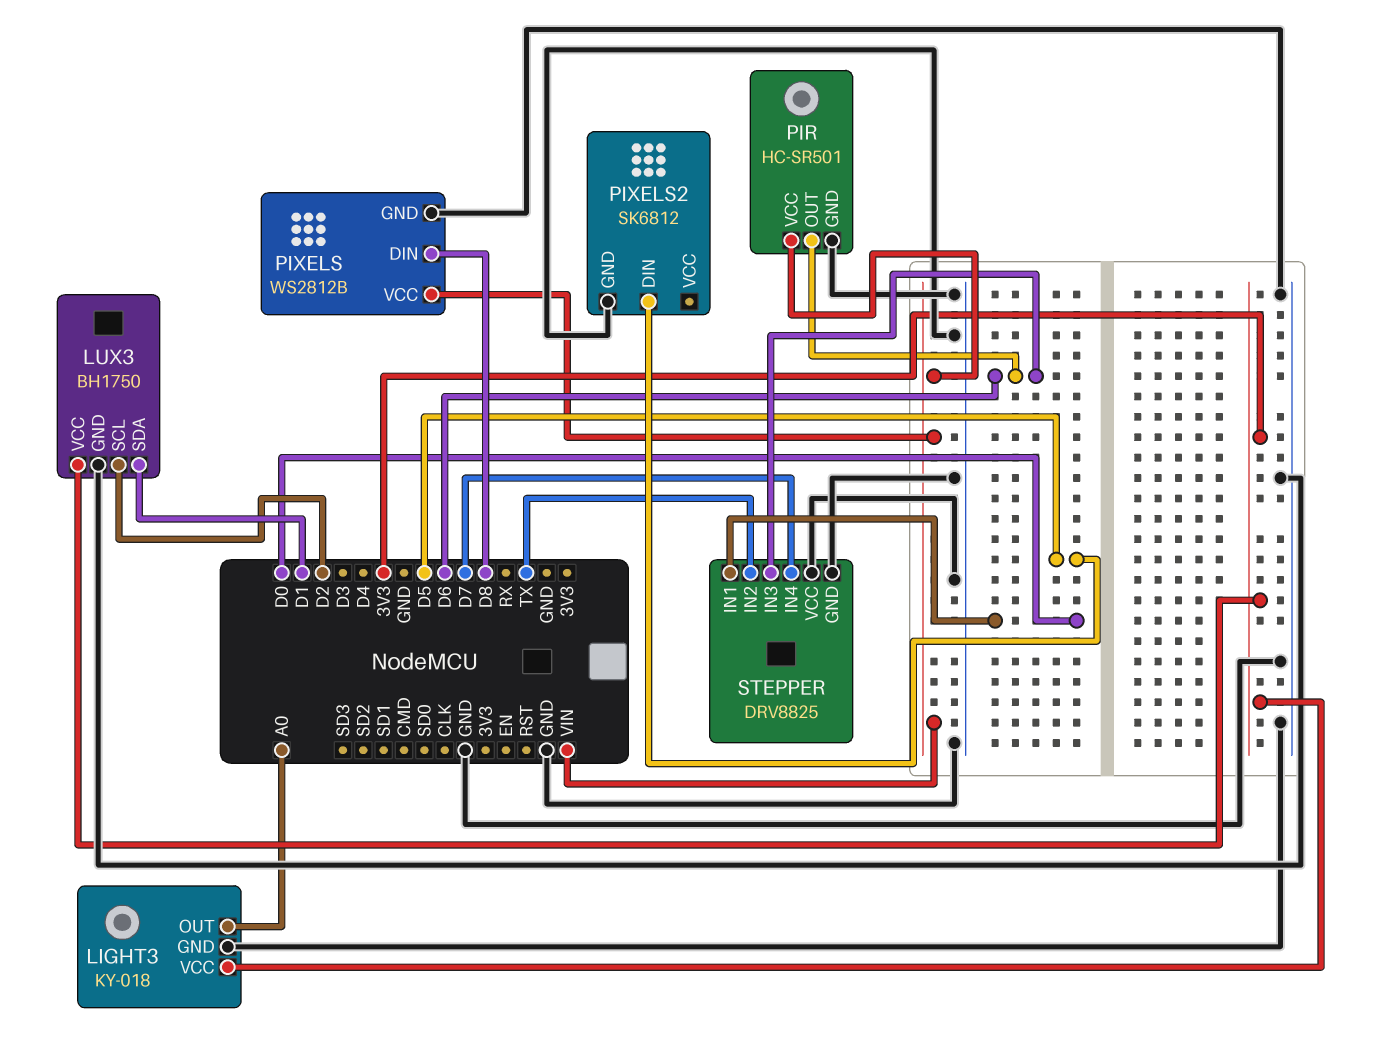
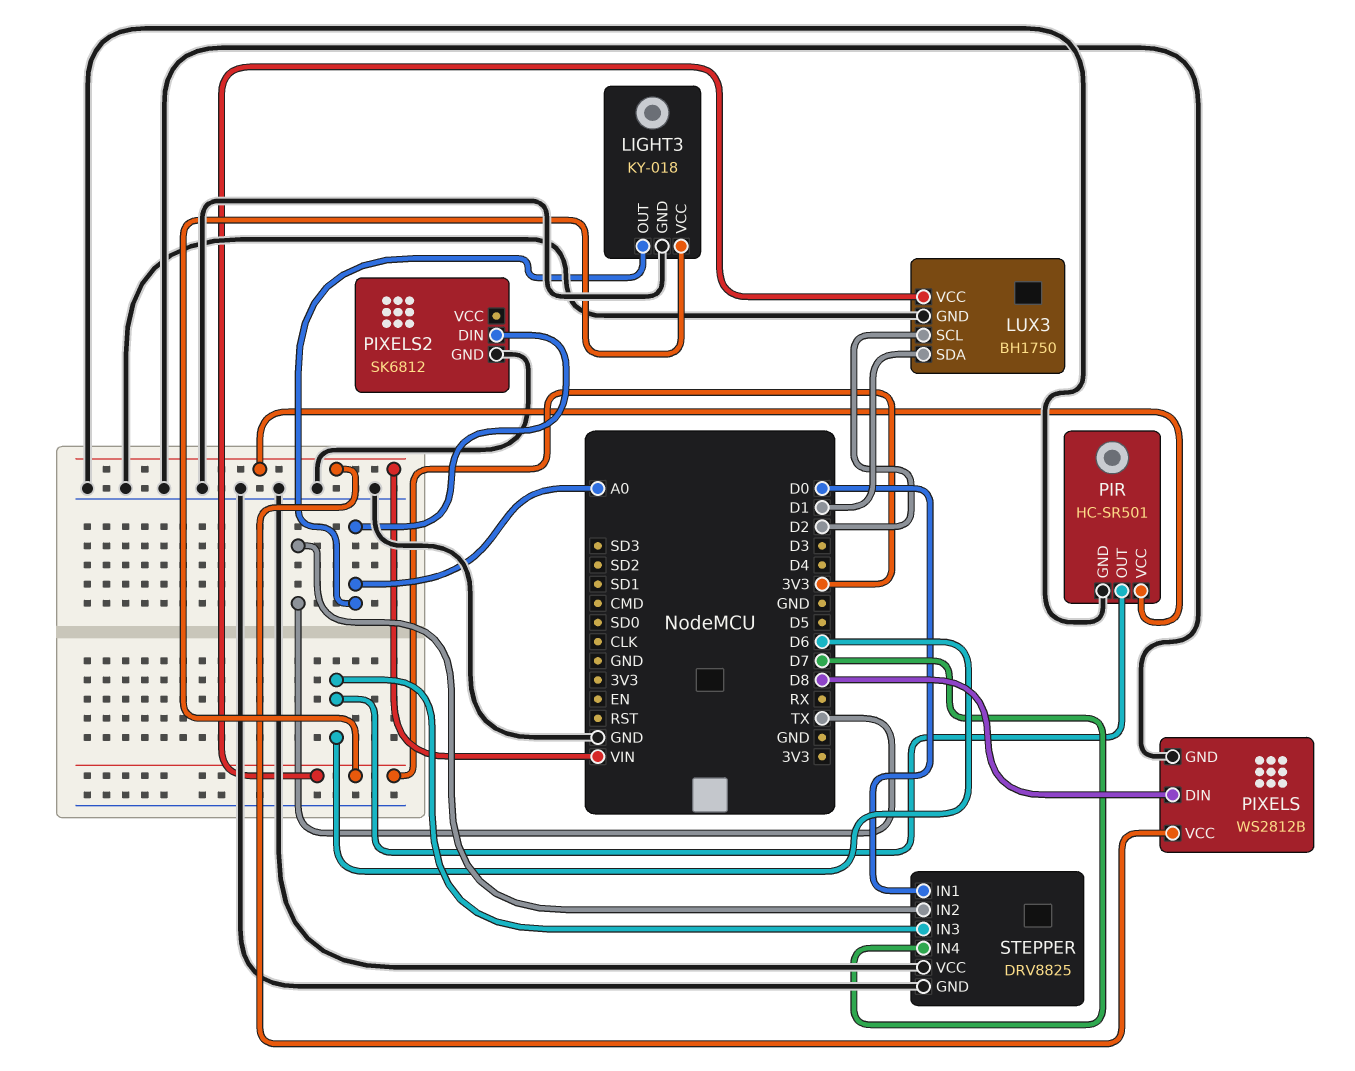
PIXELS2 pin DIN: D5 -> A0

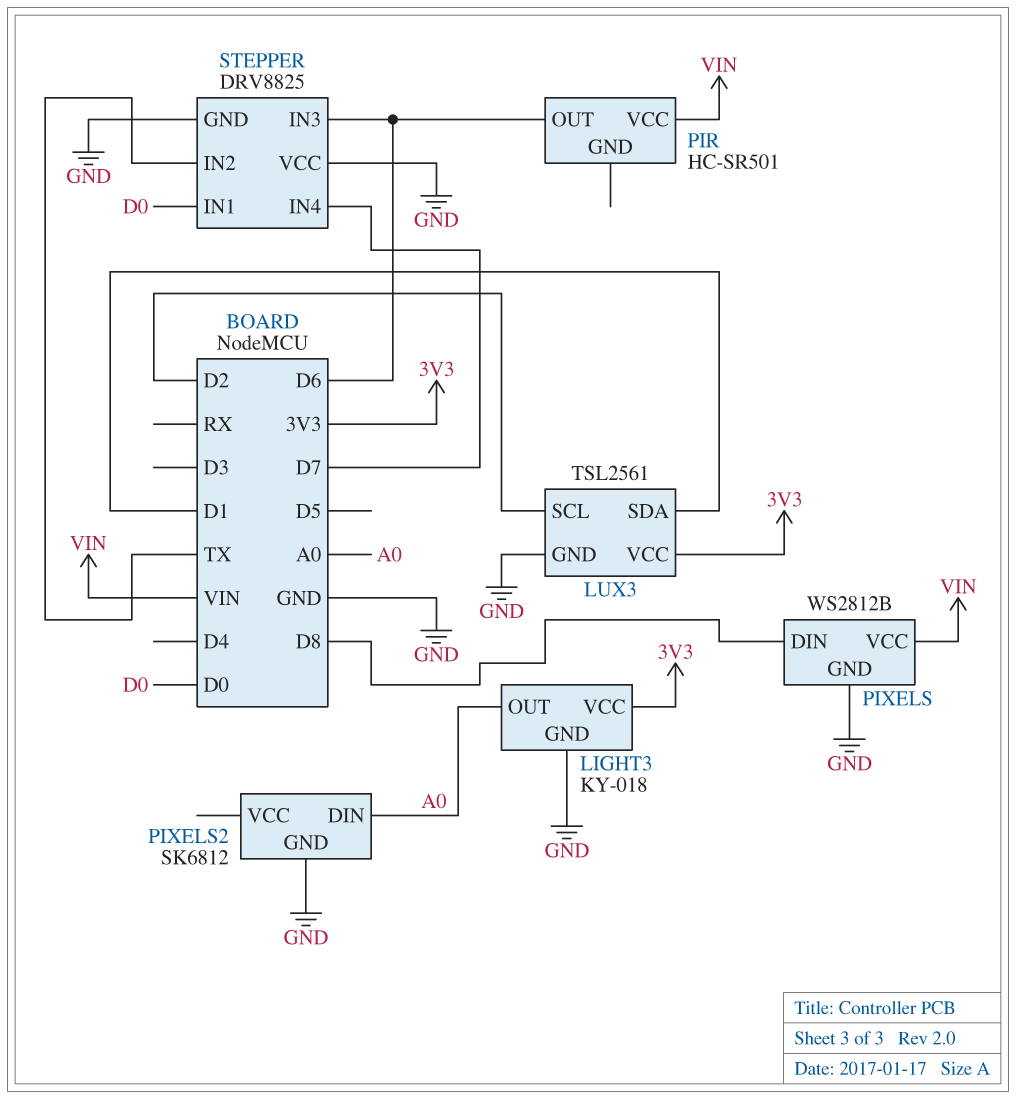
LUX3: BH1750 -> TSL2561
PIR pin GND: GND -> none

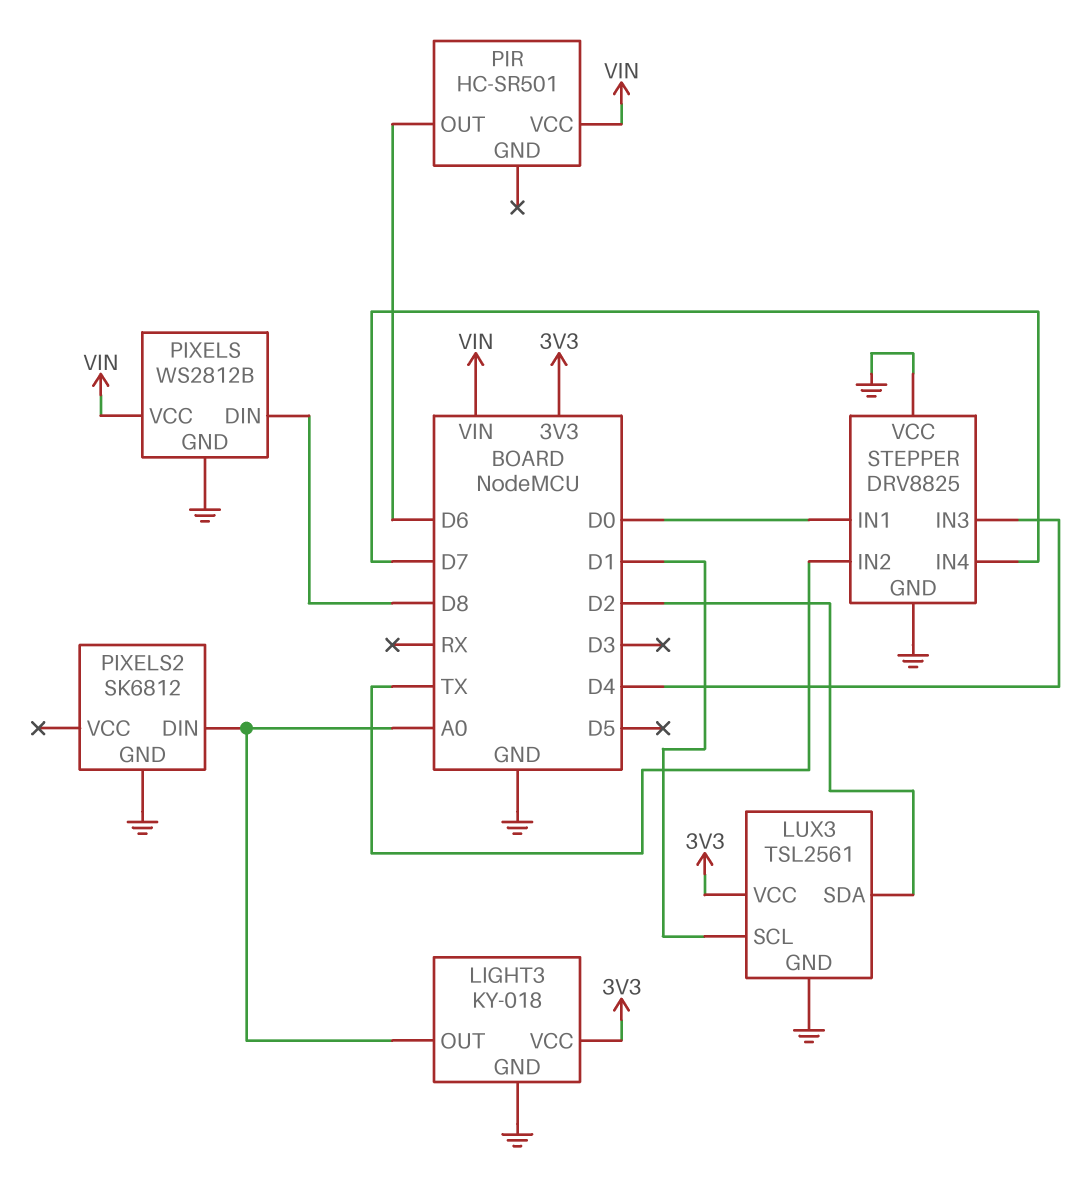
LUX3 pin SCL: D2 -> D1
LUX3 pin SDA: D1 -> D2
STEPPER pin IN3: D6 -> D4

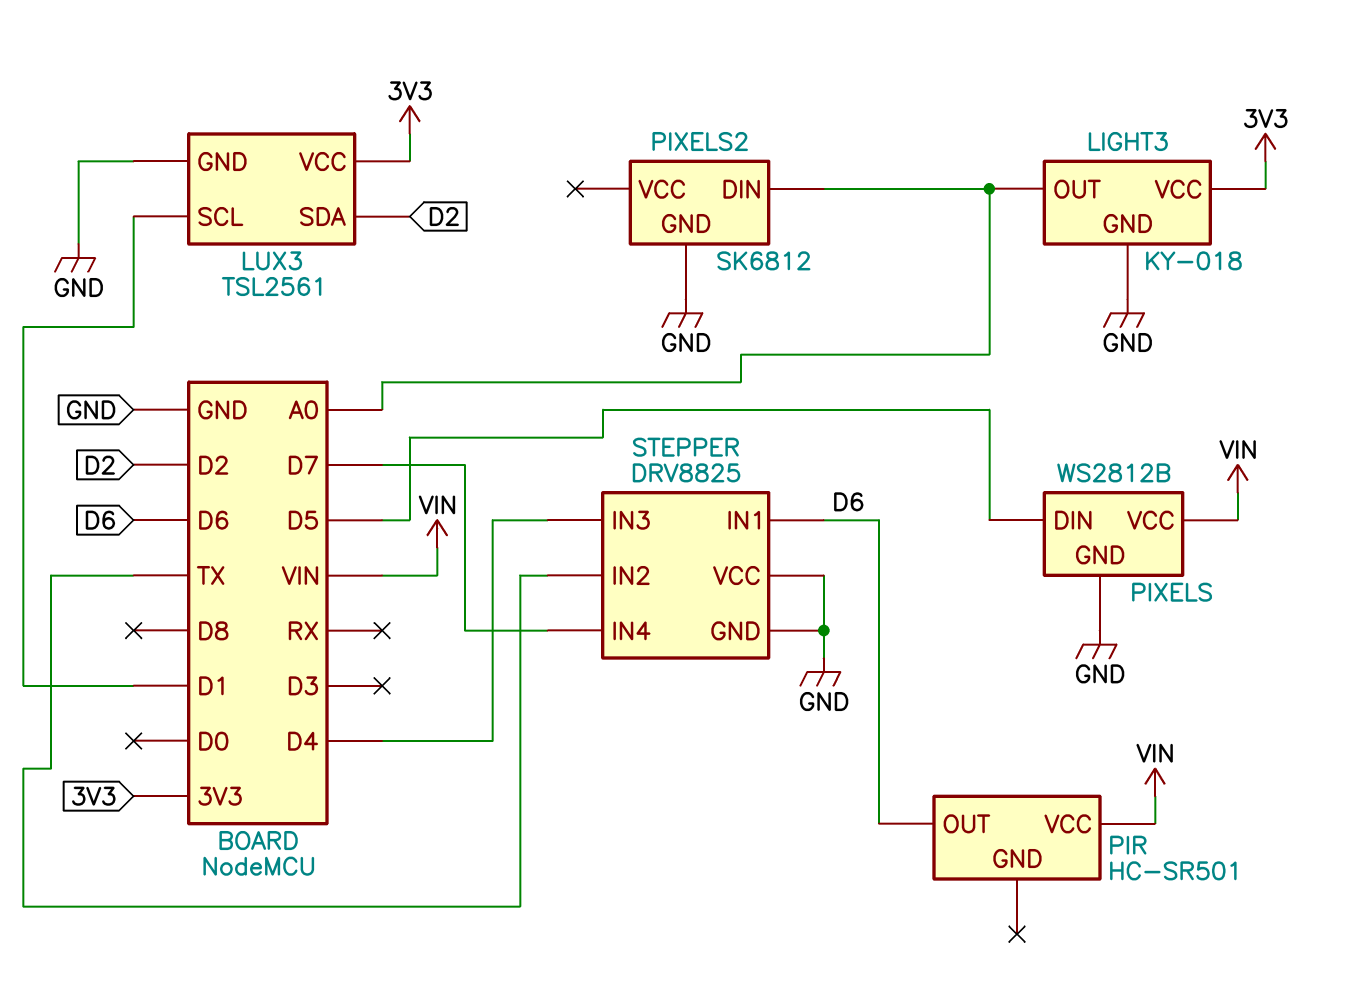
PIXELS pin DIN: D8 -> D5
STEPPER pin IN1: D0 -> D6

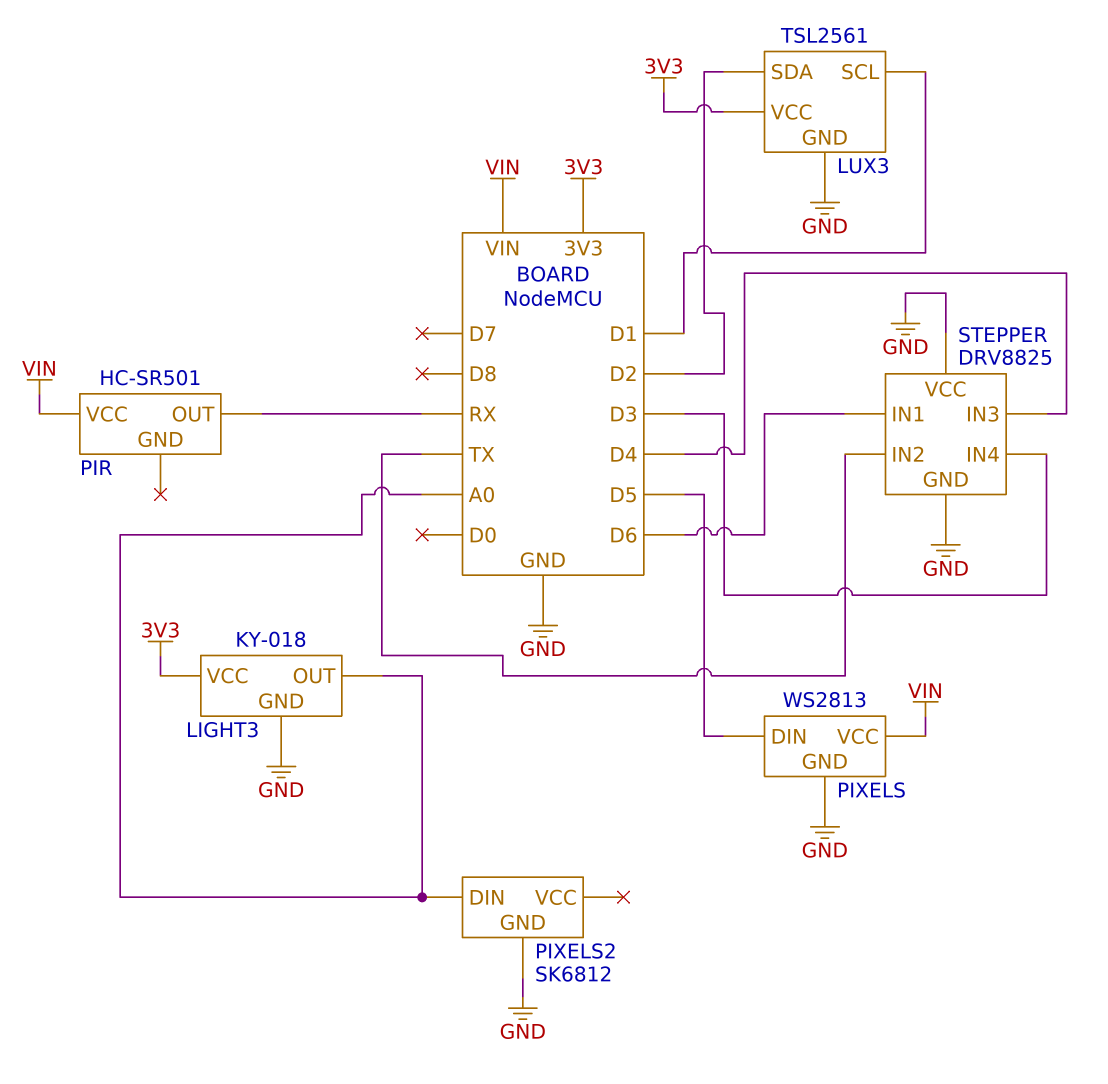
PIR pin OUT: D6 -> RX
PIXELS: WS2812B -> WS2813
STEPPER pin IN4: D7 -> D3

